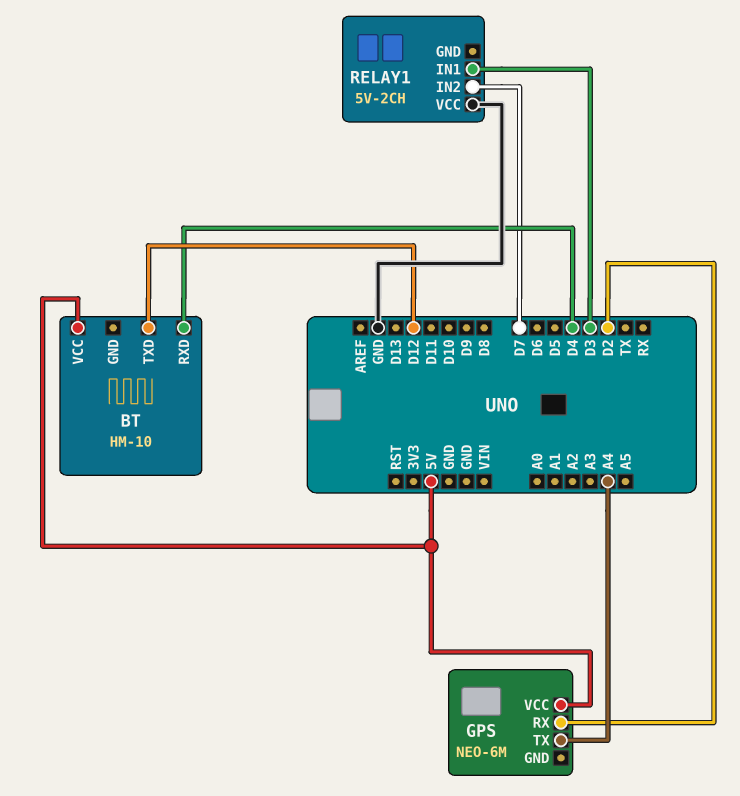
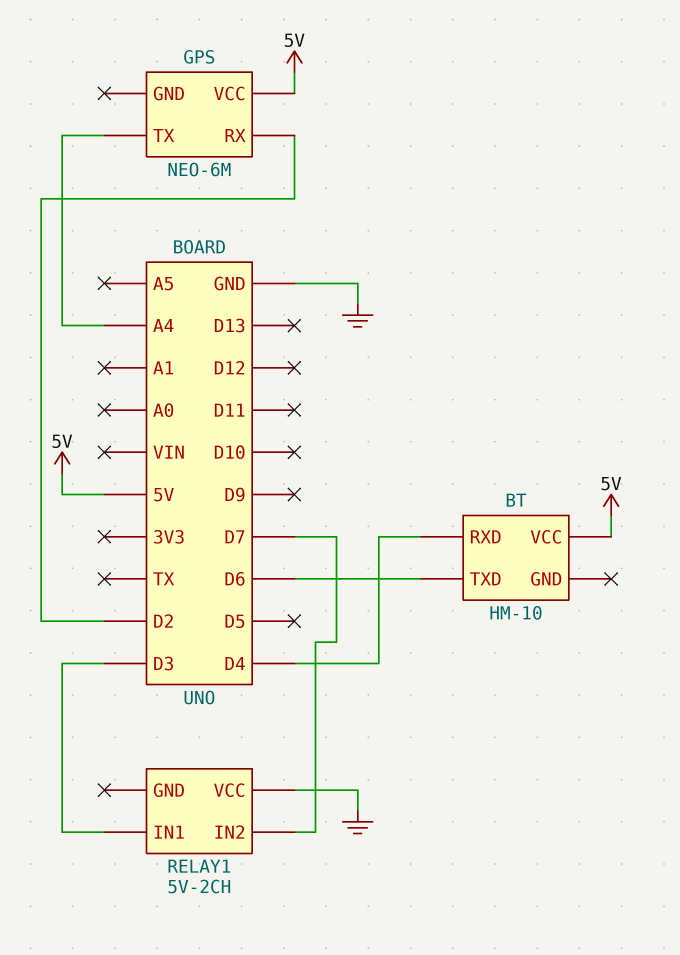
BT pin TXD: D12 -> D6

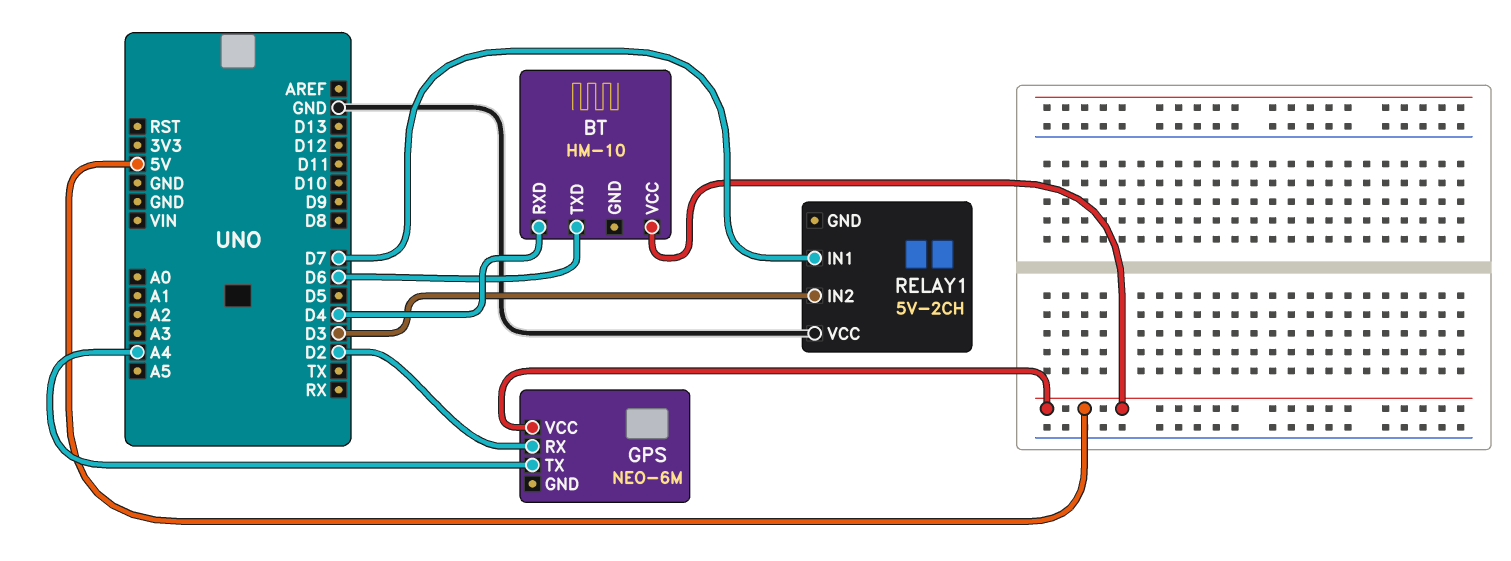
RELAY1 pin IN1: D3 -> D7
RELAY1 pin IN2: D7 -> D3

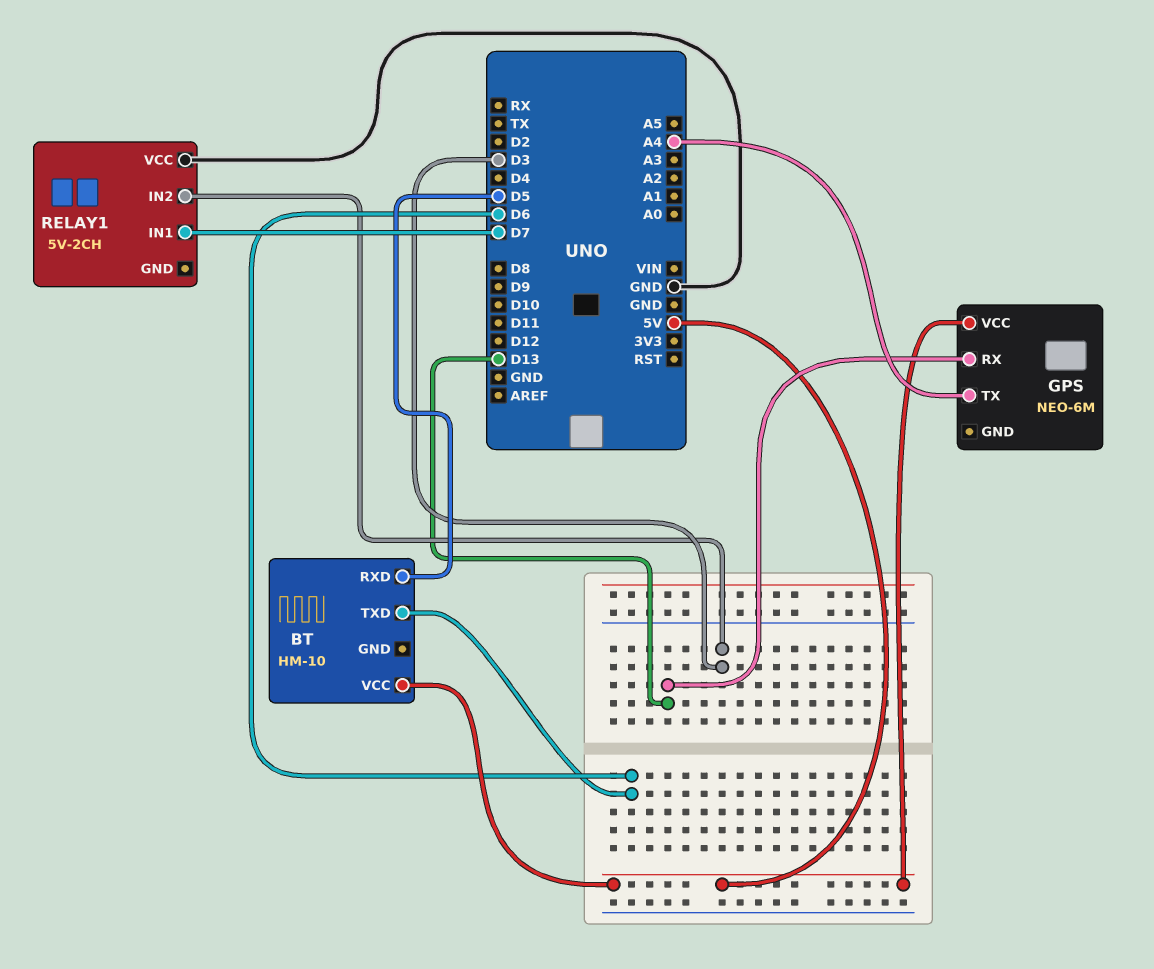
BT pin RXD: D4 -> D5
GPS pin RX: D2 -> D13

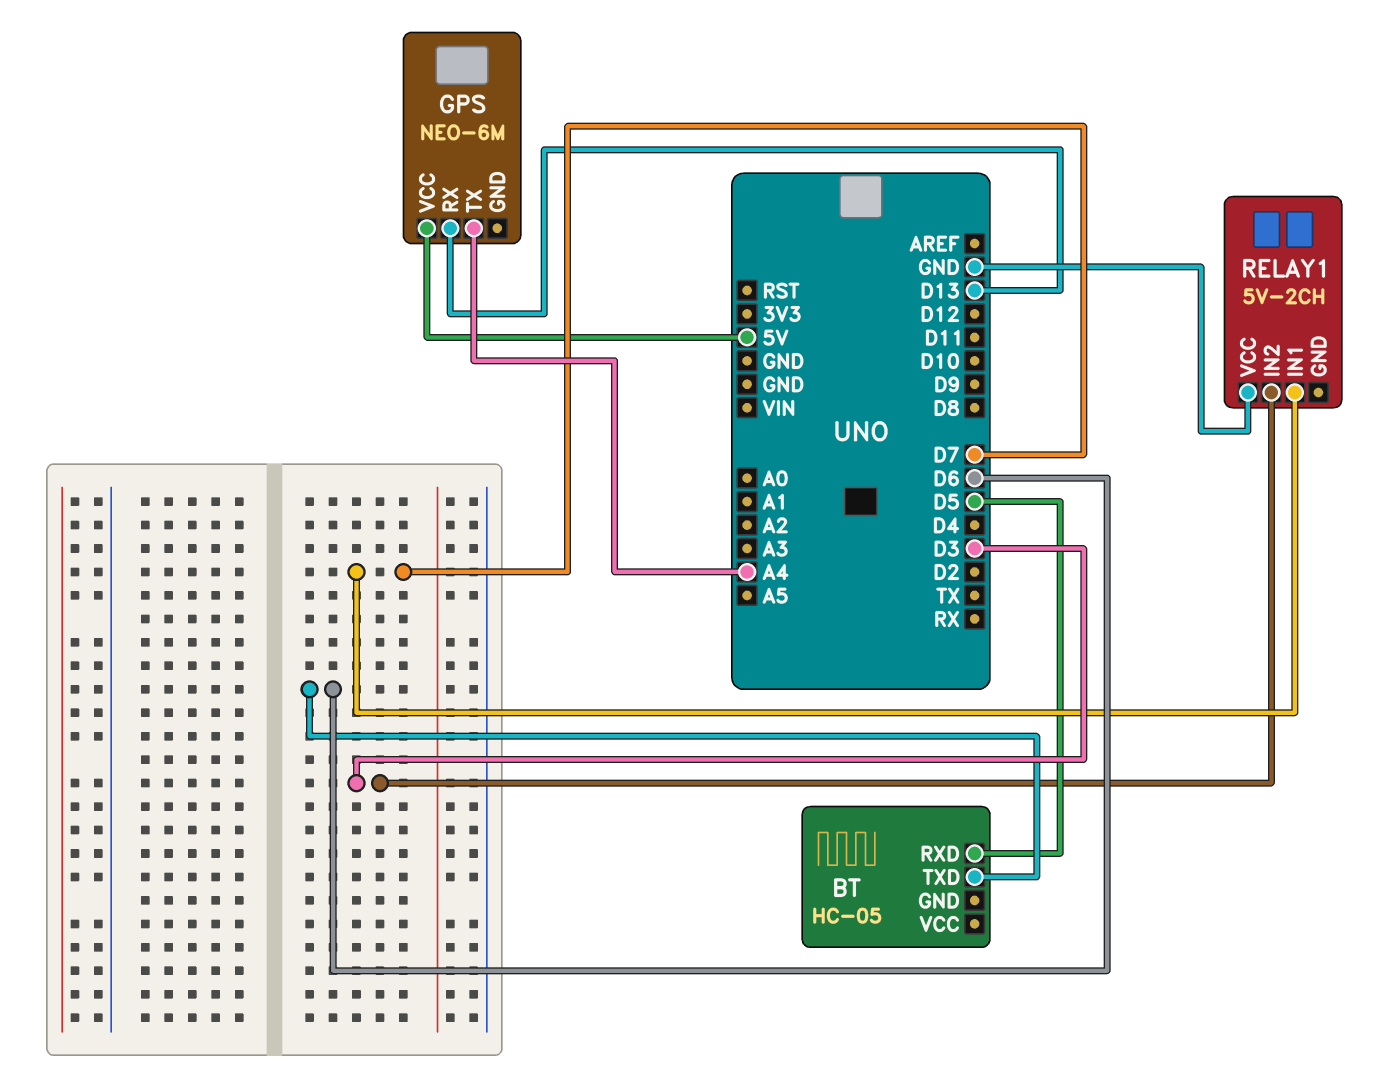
BT: HM-10 -> HC-05
BT pin VCC: 5V -> none

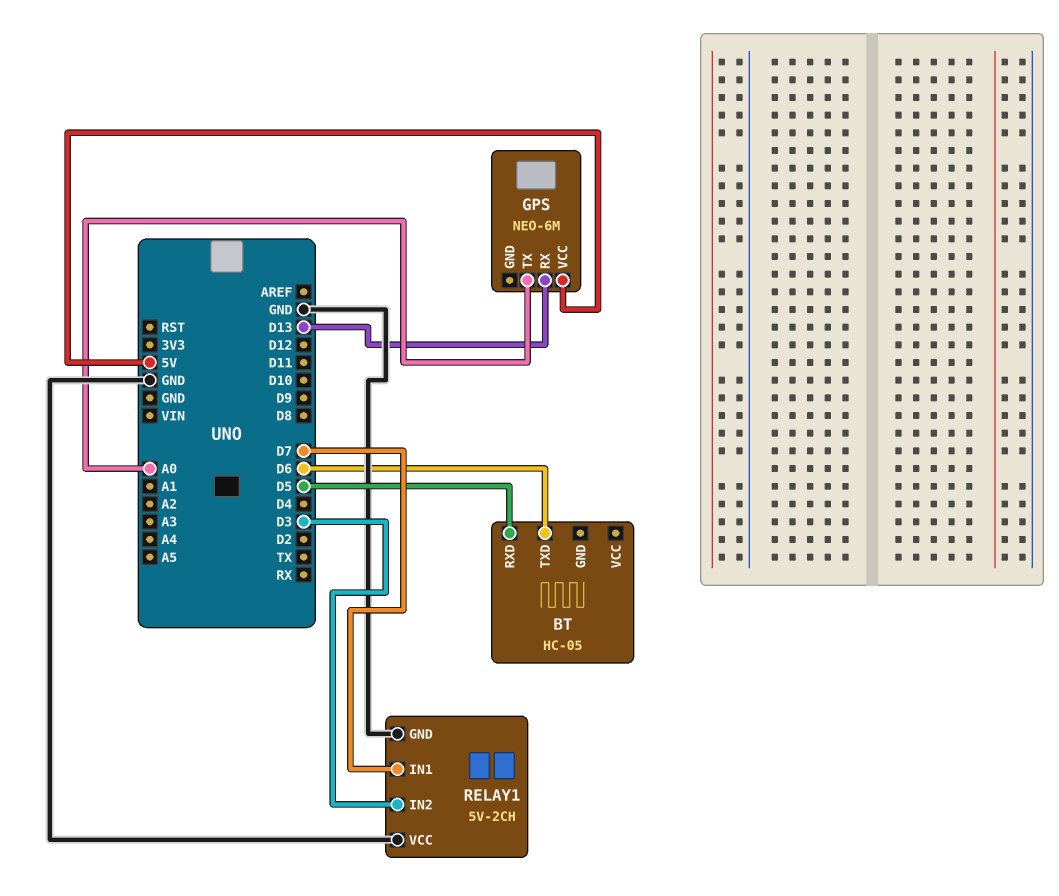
GPS pin TX: A4 -> A0
RELAY1 pin GND: none -> GND

